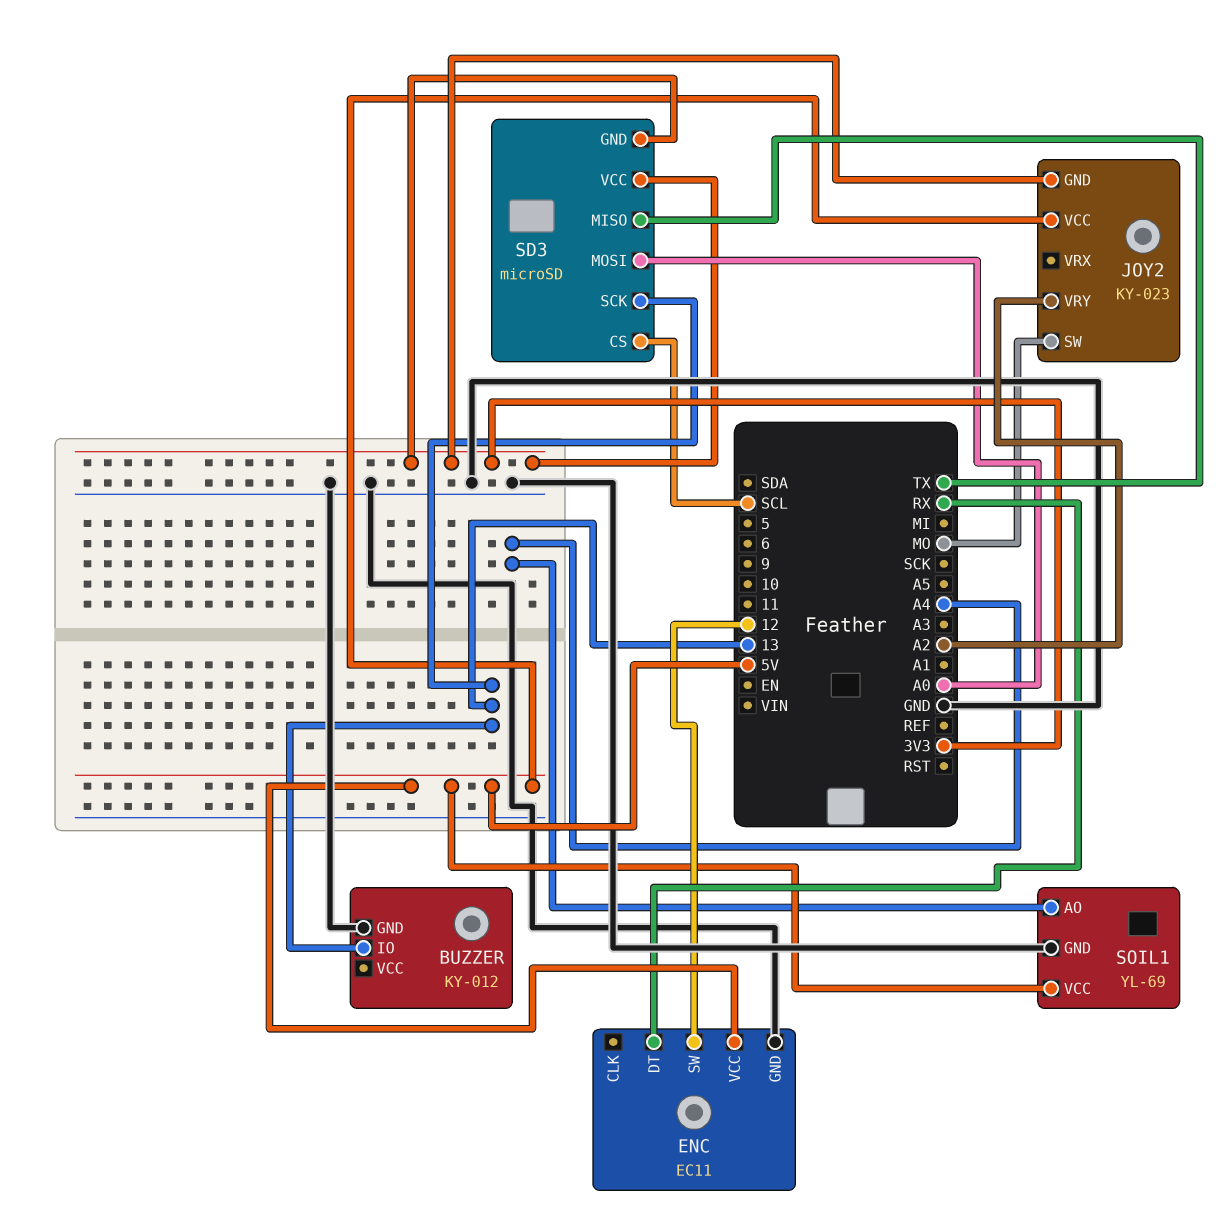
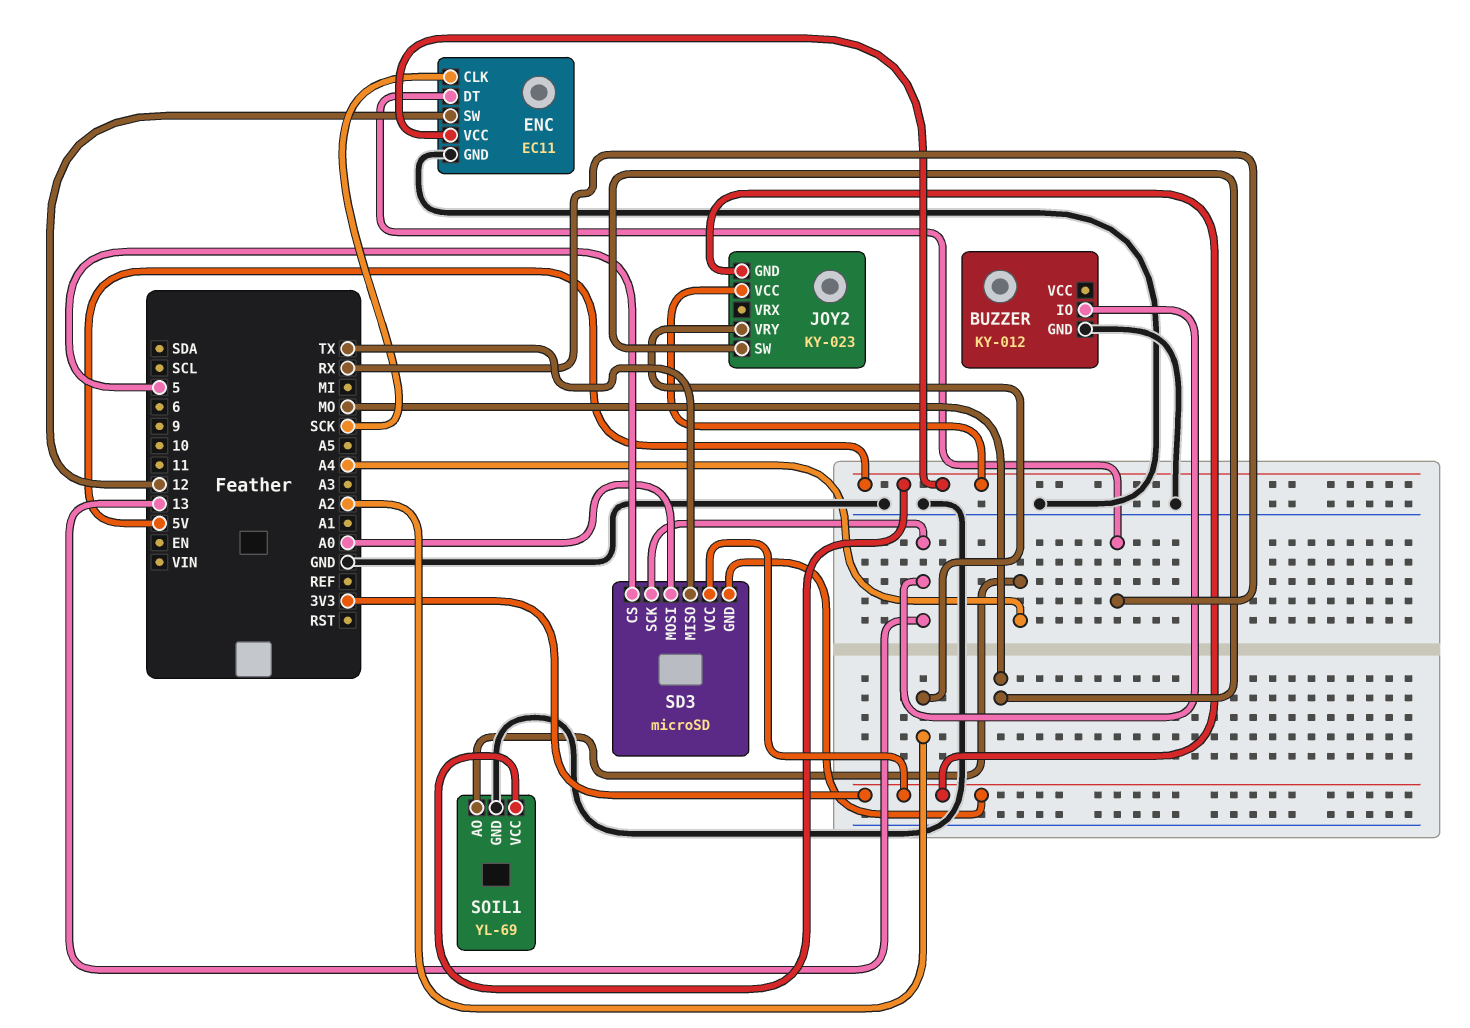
ENC pin CLK: none -> SCK
SD3 pin CS: SCL -> 5

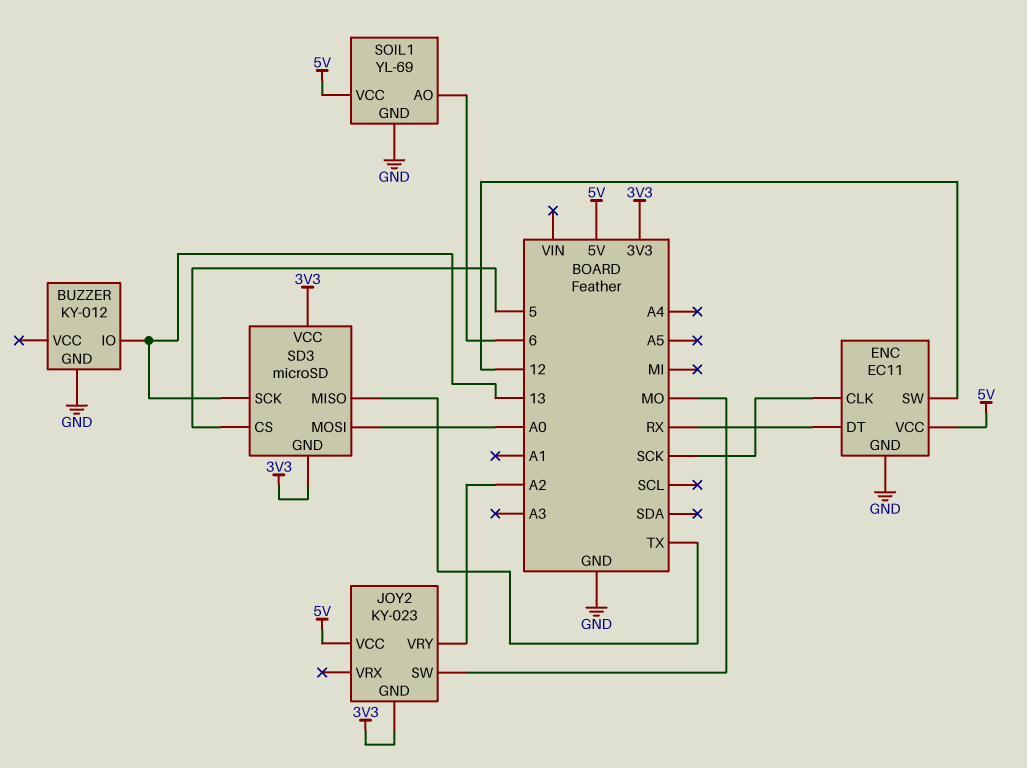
SOIL1 pin AO: A4 -> 6

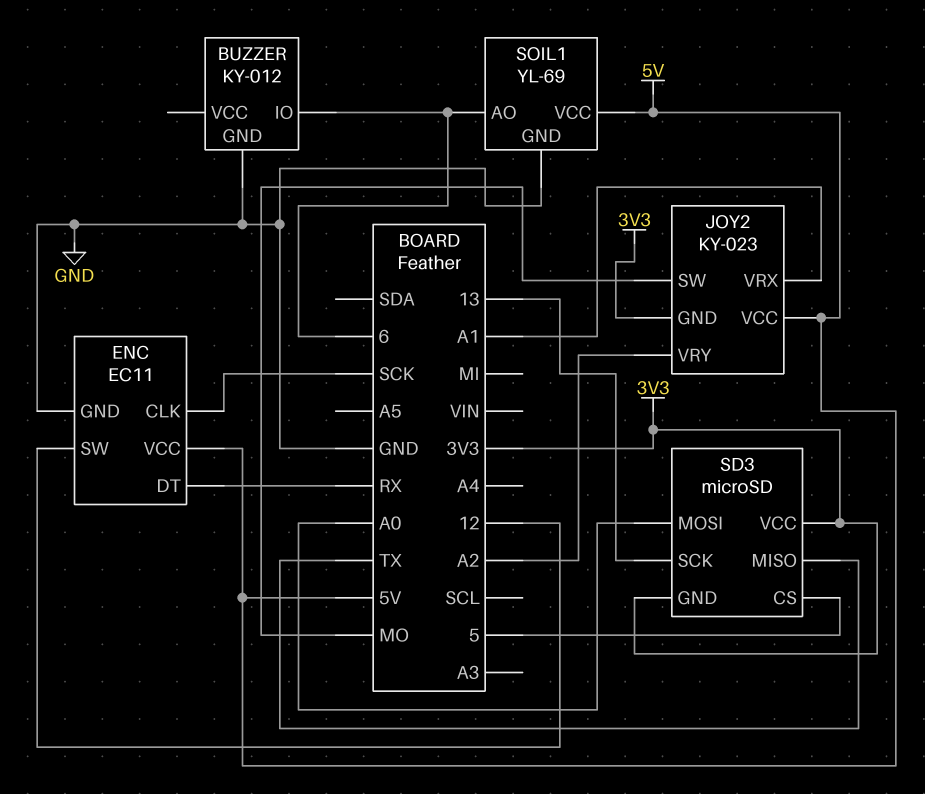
BUZZER pin IO: 13 -> 6
JOY2 pin VRX: none -> A1

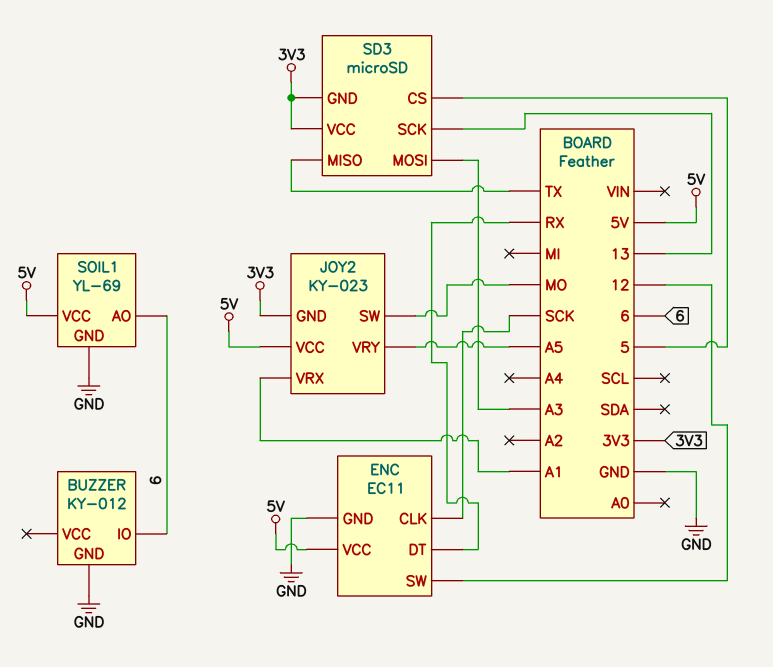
JOY2 pin VRY: A2 -> A5
SD3 pin MOSI: A0 -> A3

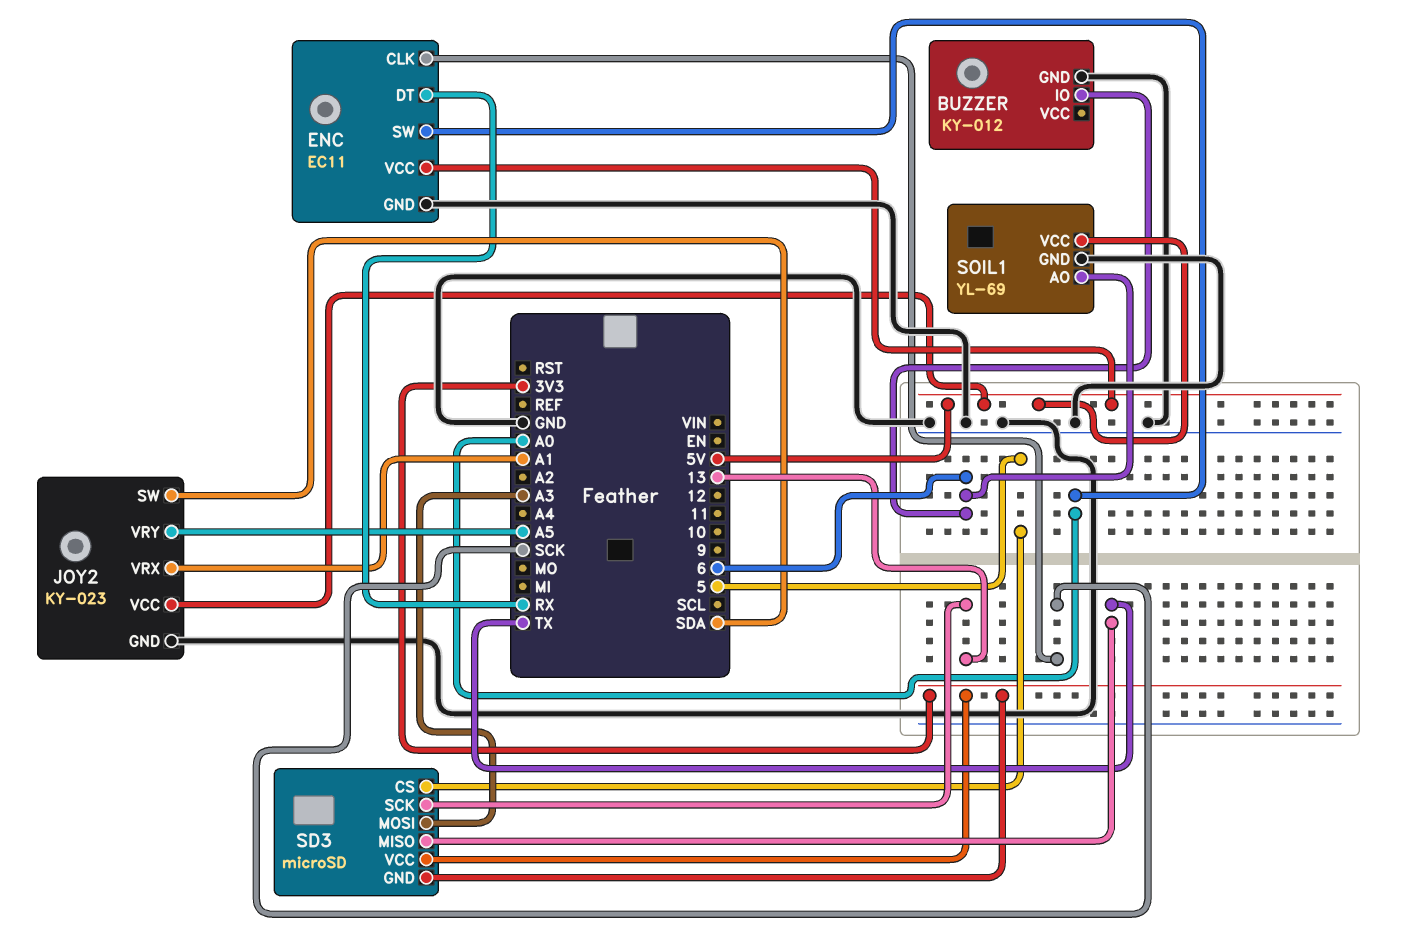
ENC pin SW: 12 -> A0
JOY2 pin GND: 3V3 -> GND
JOY2 pin SW: MO -> SDA

